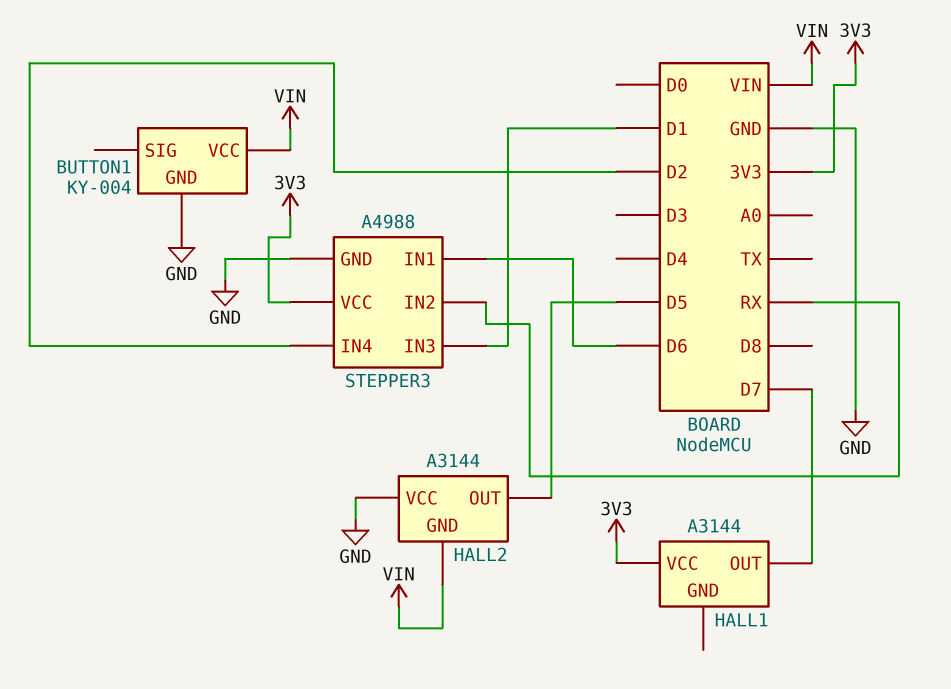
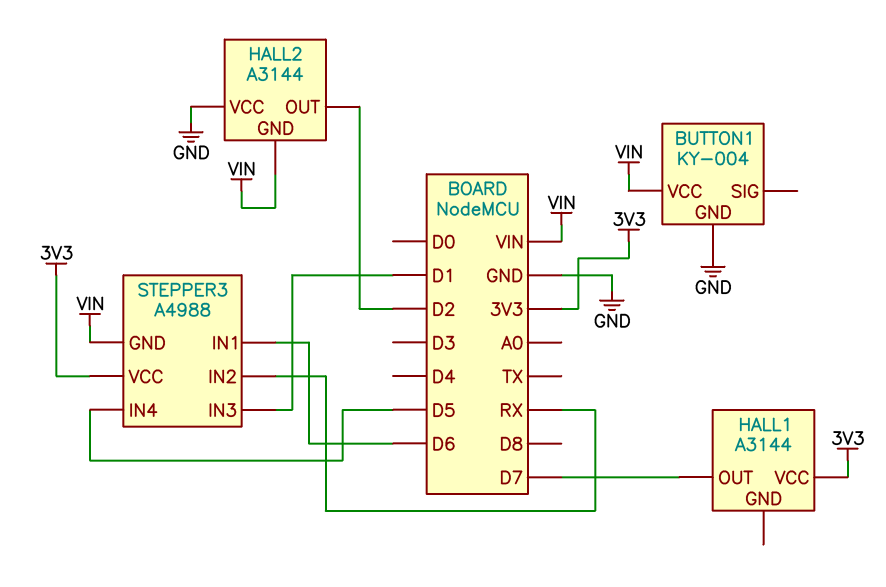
HALL2 pin OUT: D5 -> D2
STEPPER3 pin GND: GND -> VIN
STEPPER3 pin IN4: D2 -> D5

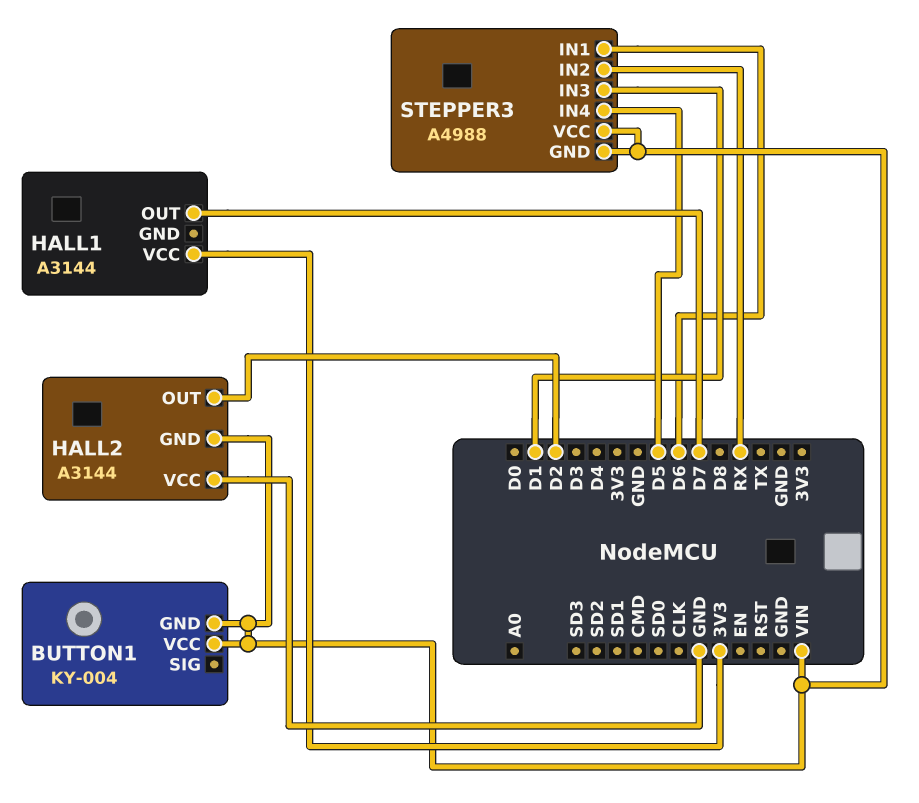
BUTTON1 pin GND: GND -> VIN
STEPPER3 pin VCC: 3V3 -> VIN

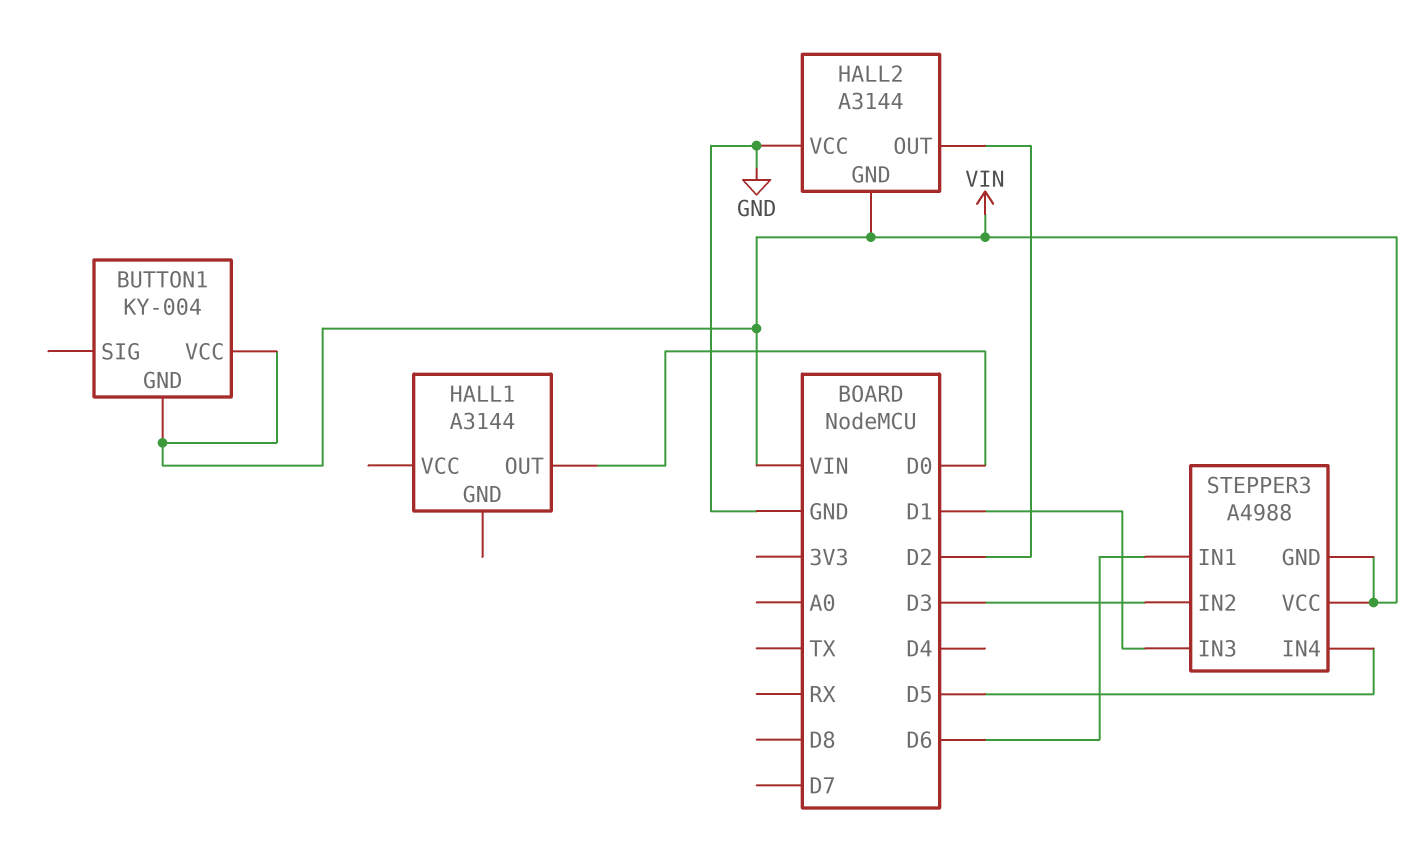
HALL1 pin OUT: D7 -> D0
HALL1 pin VCC: 3V3 -> none
STEPPER3 pin IN2: RX -> D3

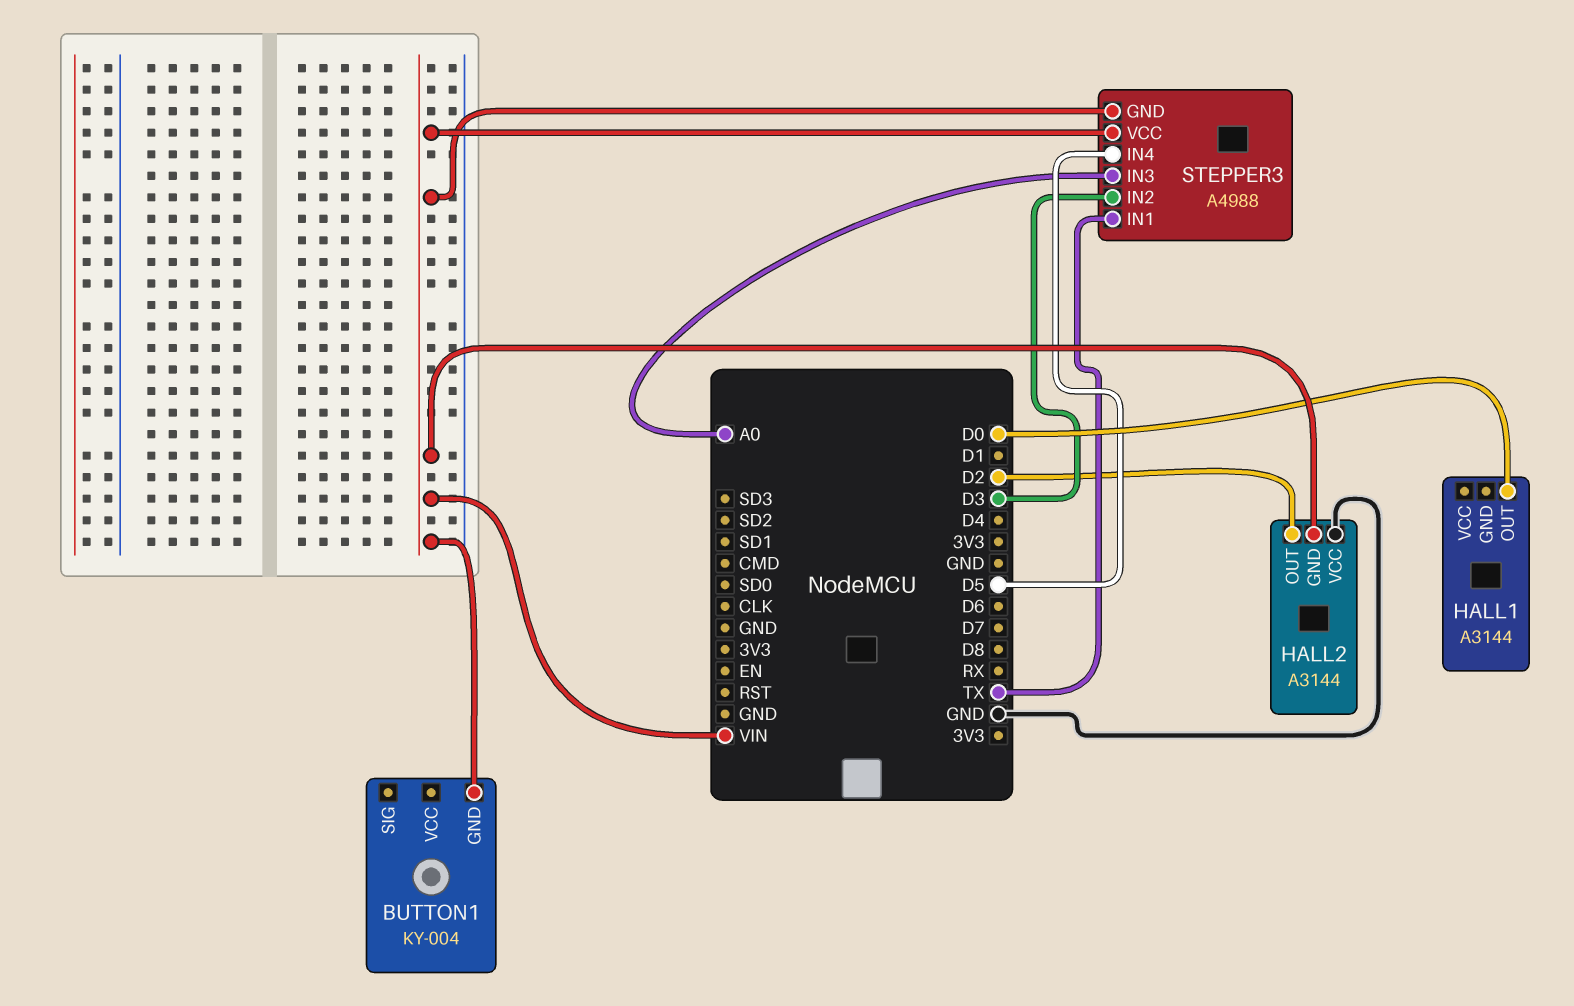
BUTTON1 pin VCC: VIN -> none
STEPPER3 pin IN1: D6 -> TX
STEPPER3 pin IN3: D1 -> A0

